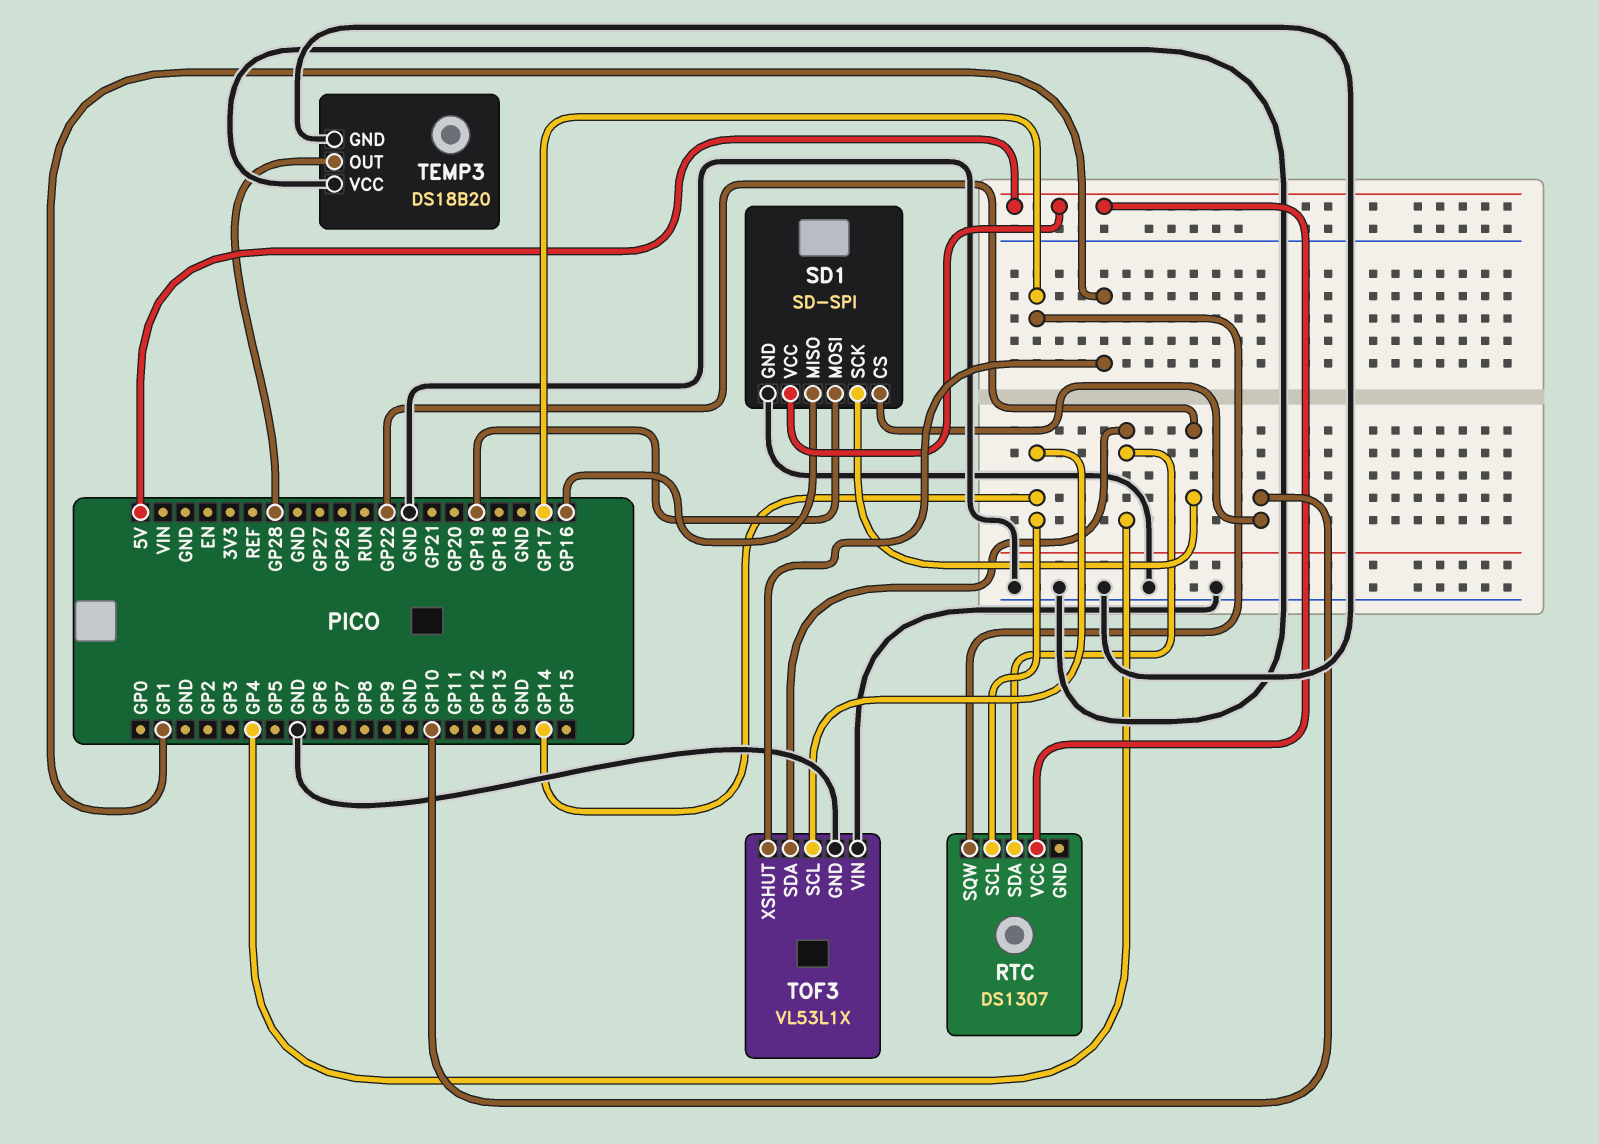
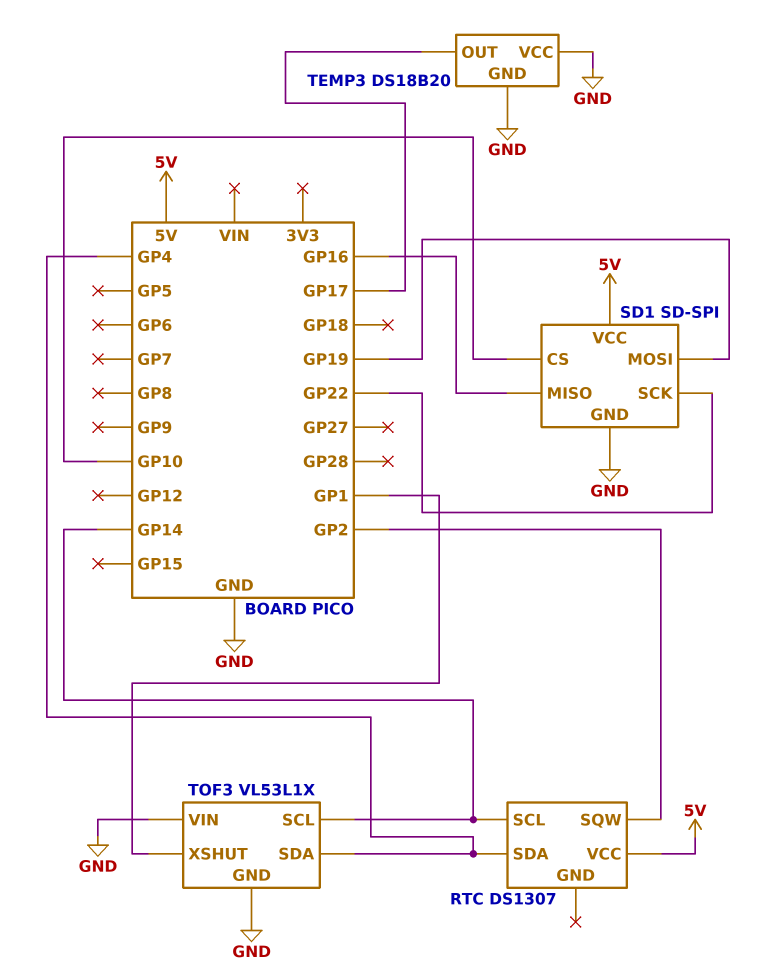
RTC pin SQW: GP17 -> GP2
TEMP3 pin OUT: GP28 -> GP17

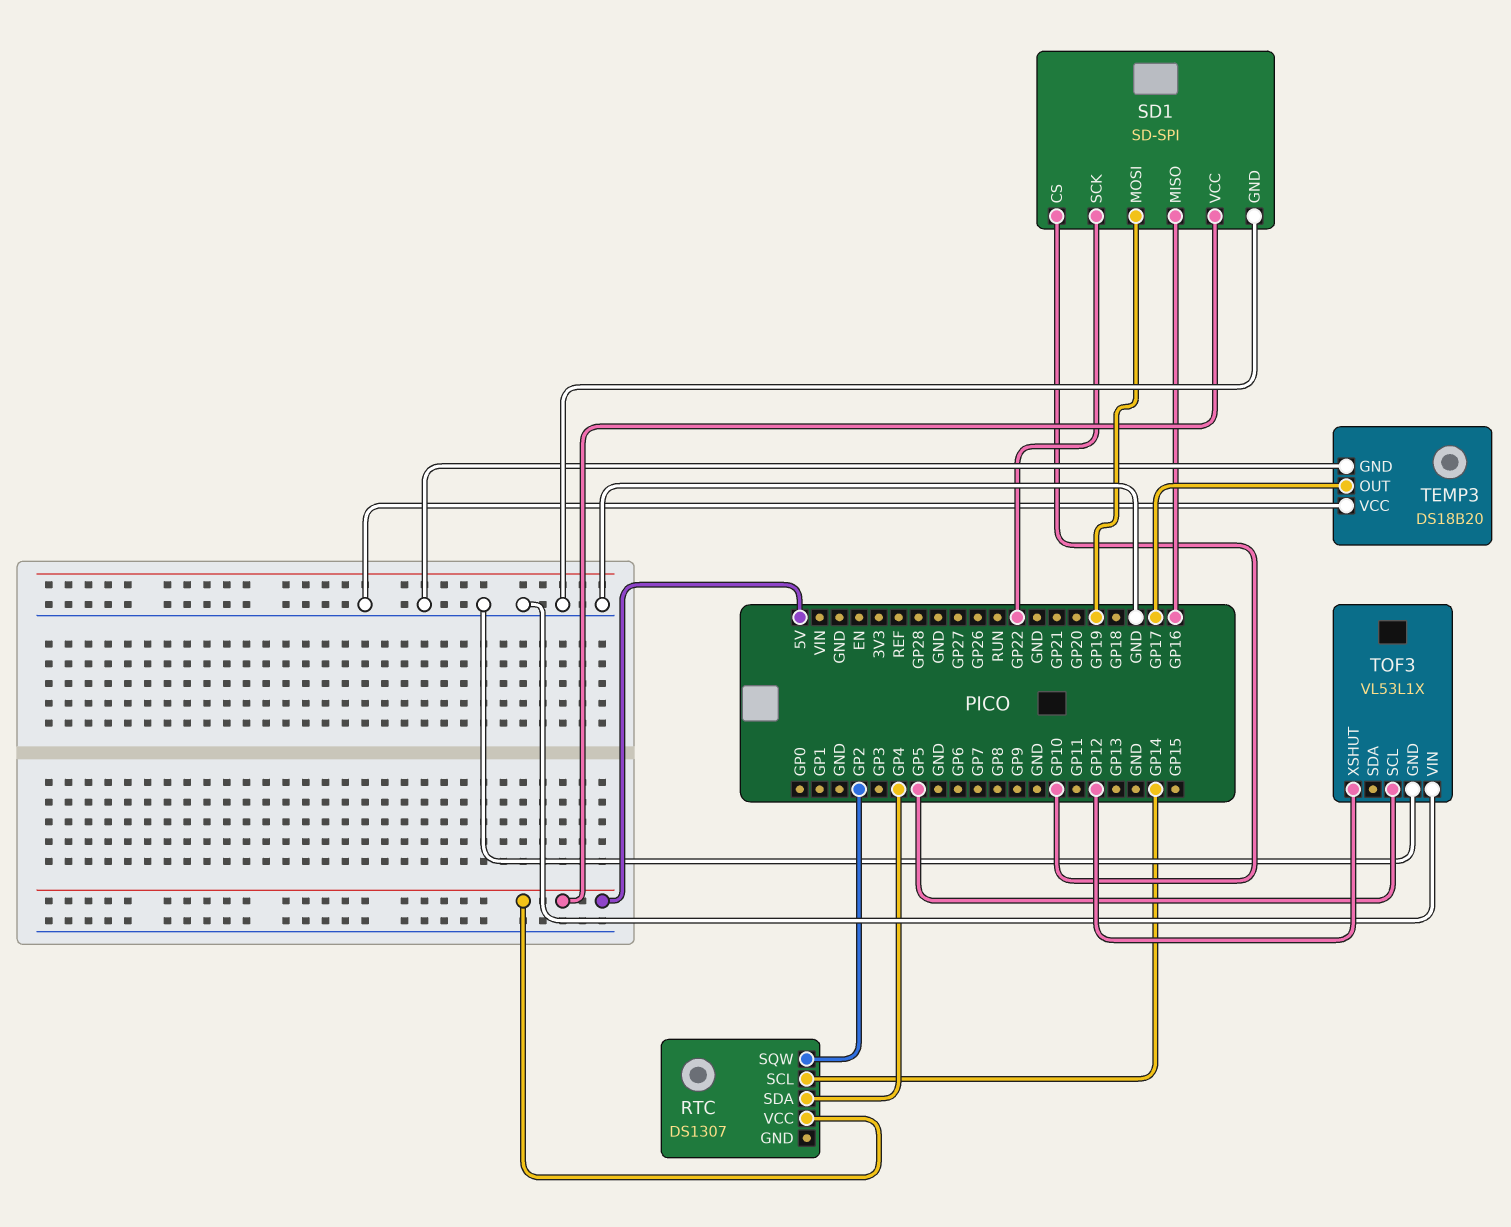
TOF3 pin SCL: GP14 -> GP5
TOF3 pin SDA: GP4 -> none
TOF3 pin XSHUT: GP1 -> GP12

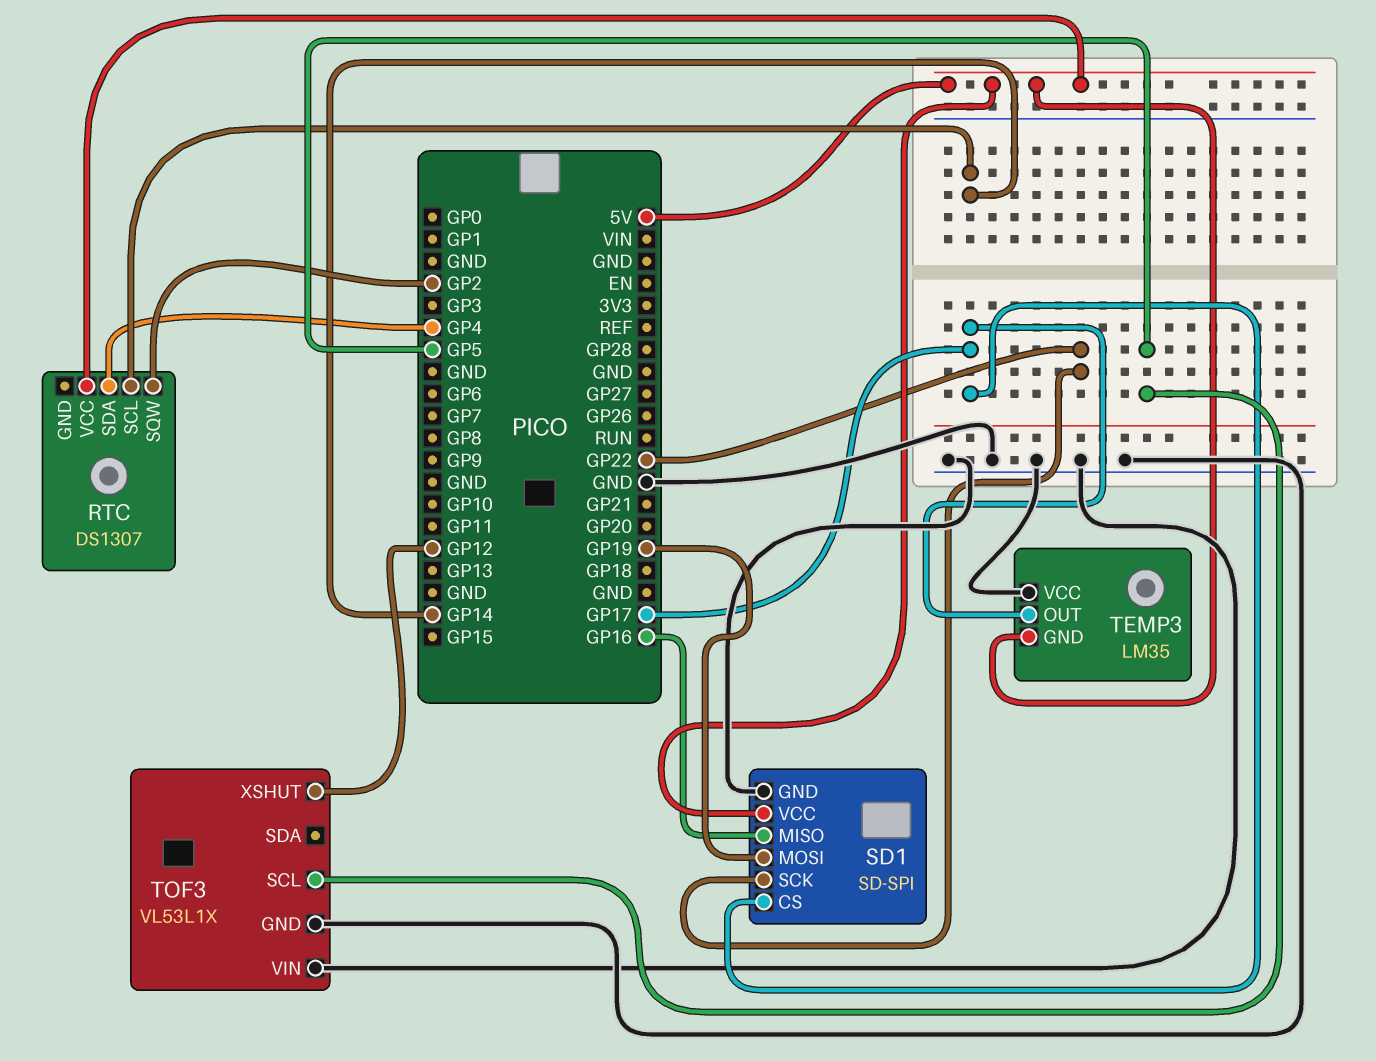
SD1 pin CS: GP10 -> GP17
TEMP3: DS18B20 -> LM35
TEMP3 pin GND: GND -> 5V

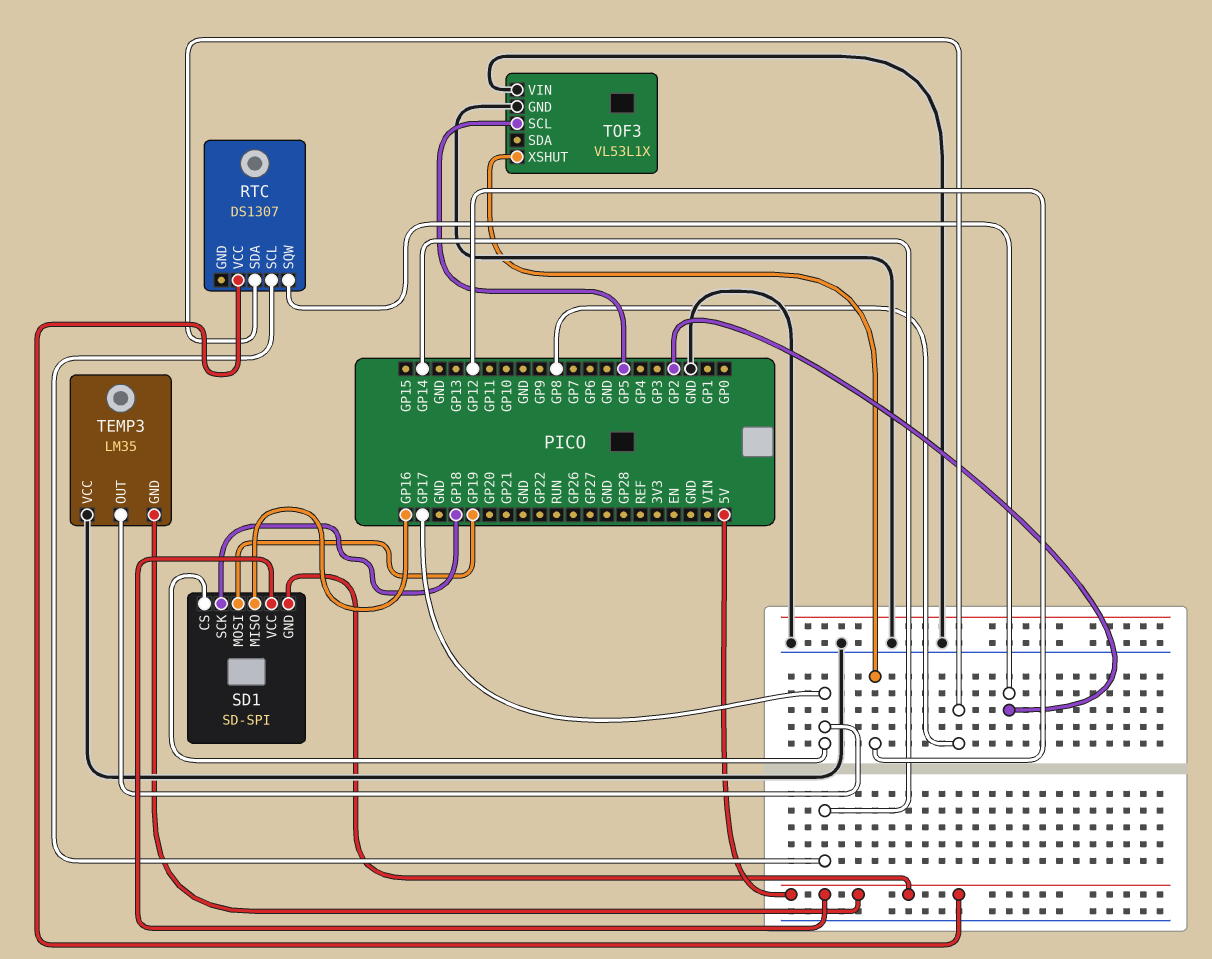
RTC pin SDA: GP4 -> GP8
SD1 pin GND: GND -> 5V
SD1 pin SCK: GP22 -> GP18

